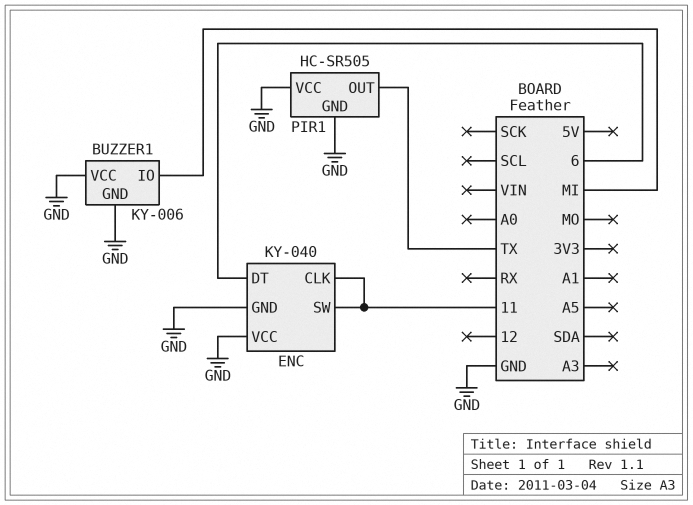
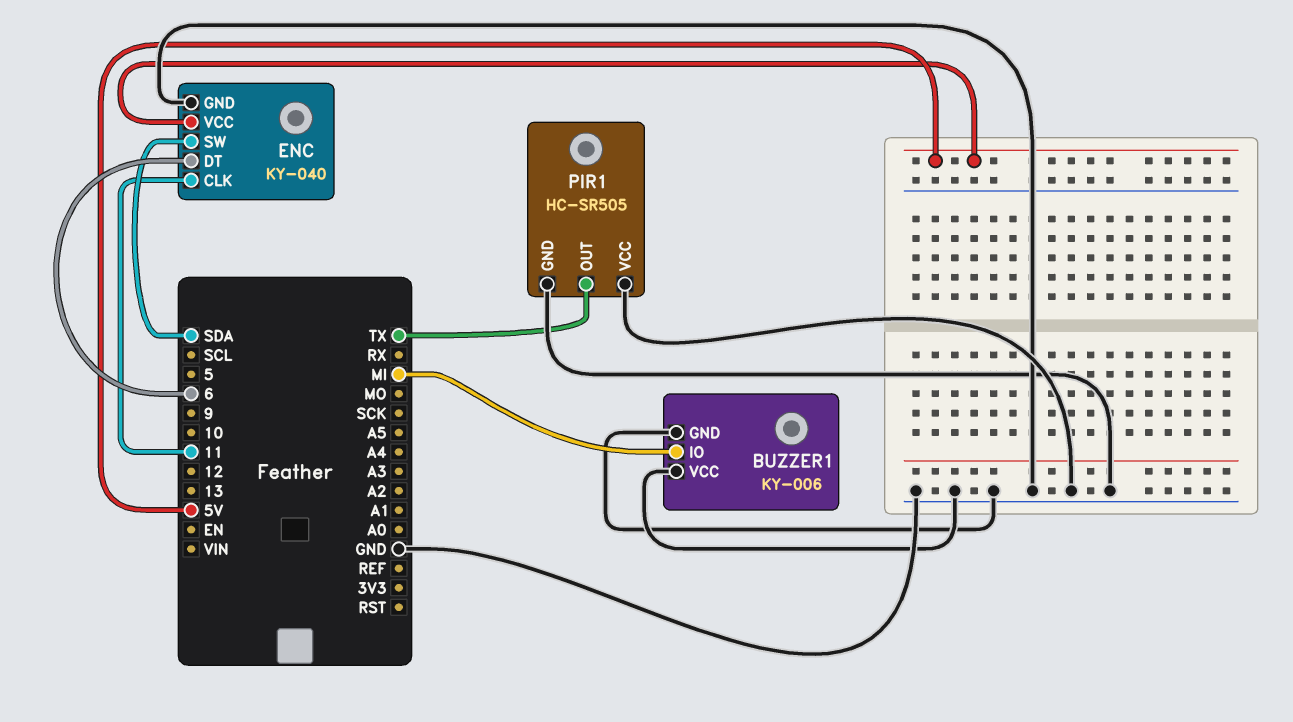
ENC pin SW: 11 -> SDA
ENC pin VCC: GND -> 5V

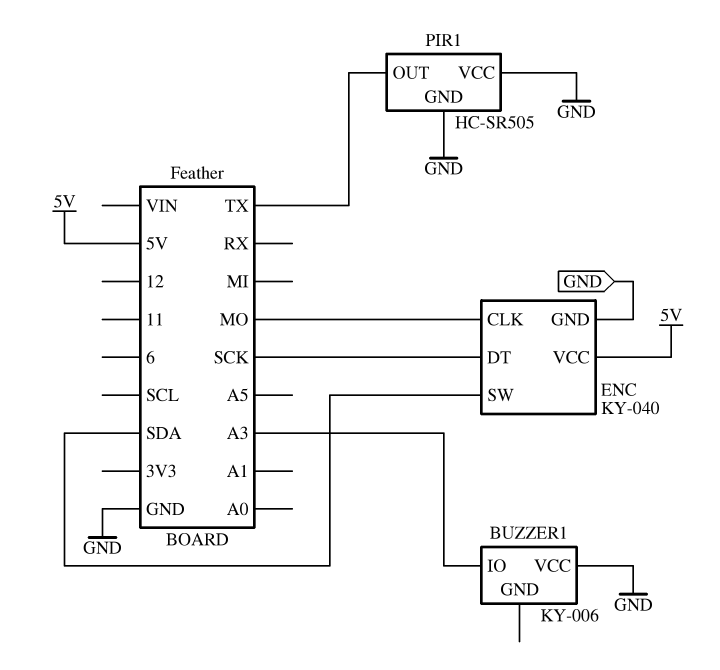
BUZZER1 pin GND: GND -> none
BUZZER1 pin IO: MI -> A3
ENC pin CLK: 11 -> MO
ENC pin DT: 6 -> SCK

